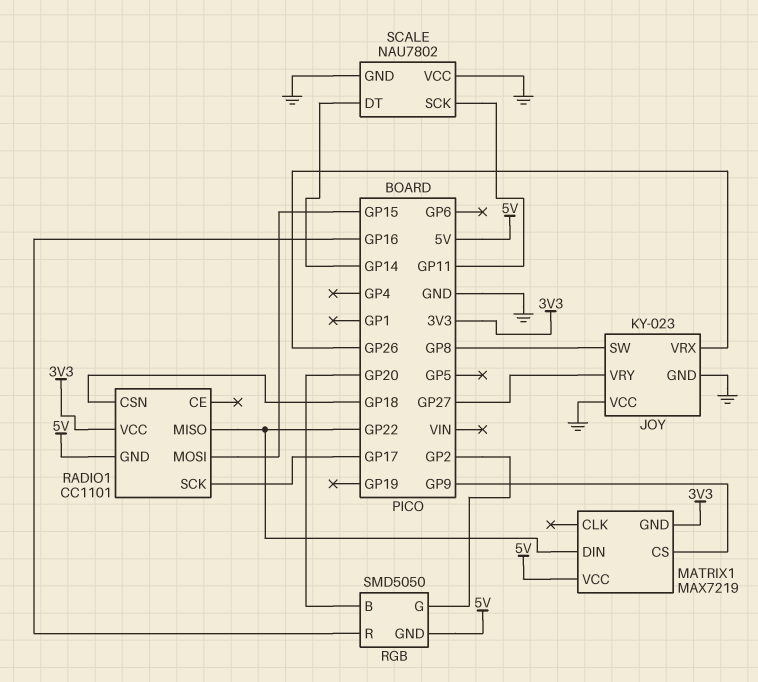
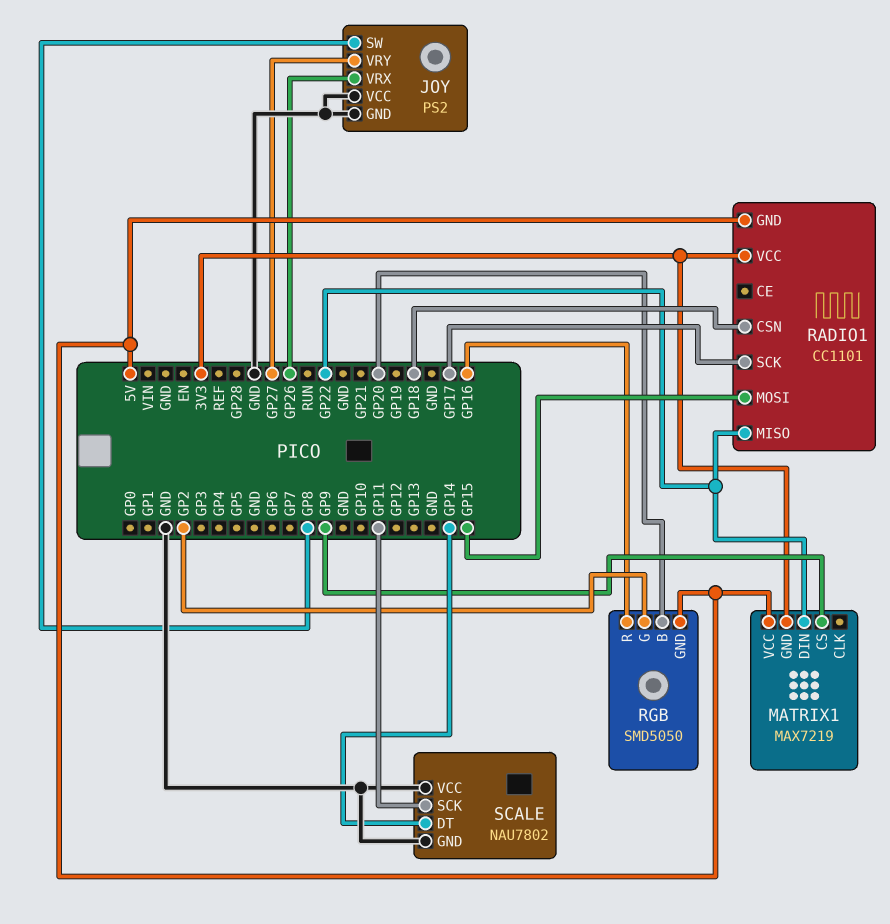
JOY: KY-023 -> PS2

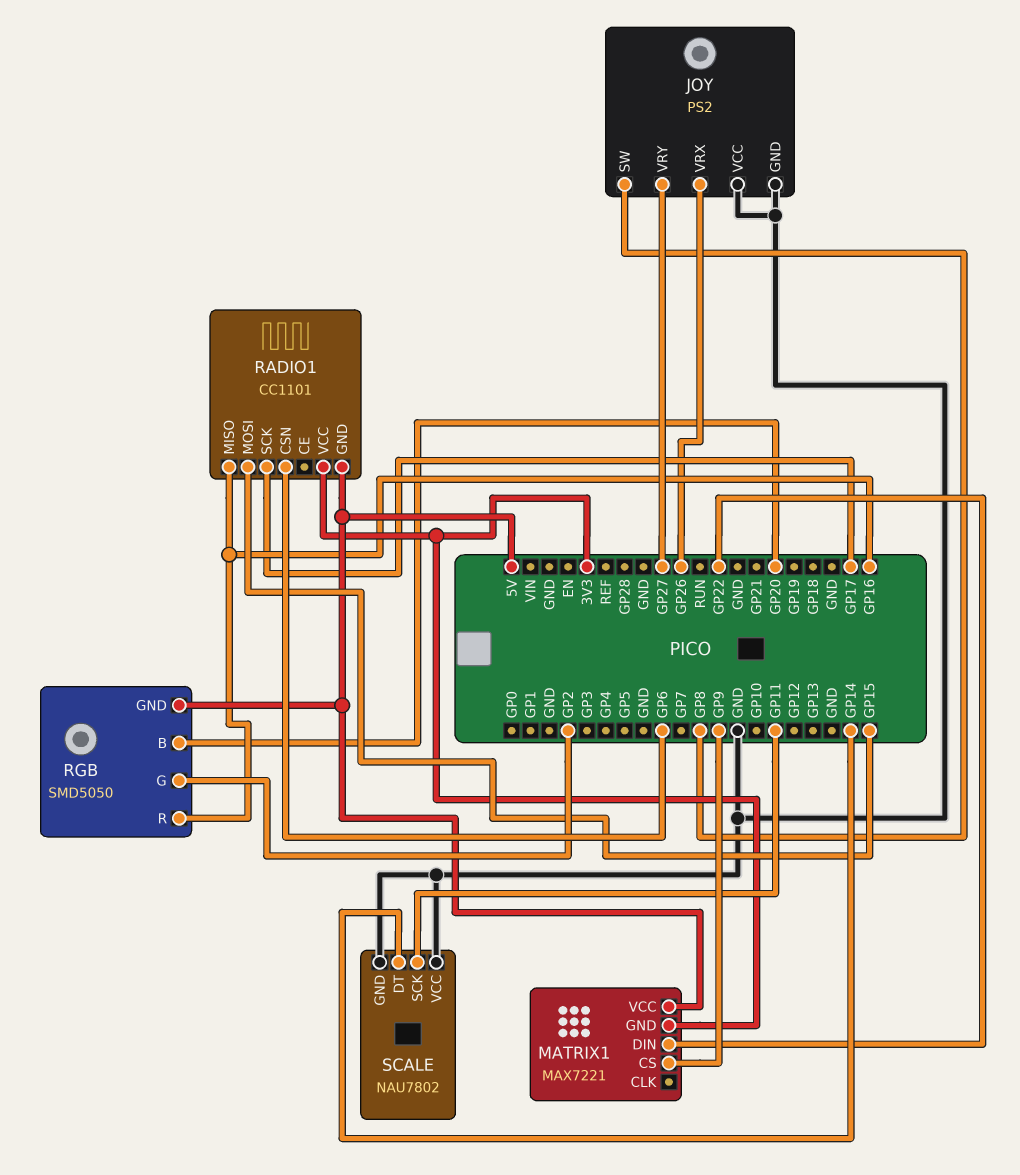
MATRIX1: MAX7219 -> MAX7221
RADIO1 pin CSN: GP18 -> GP6
RADIO1 pin MISO: GP22 -> GP16

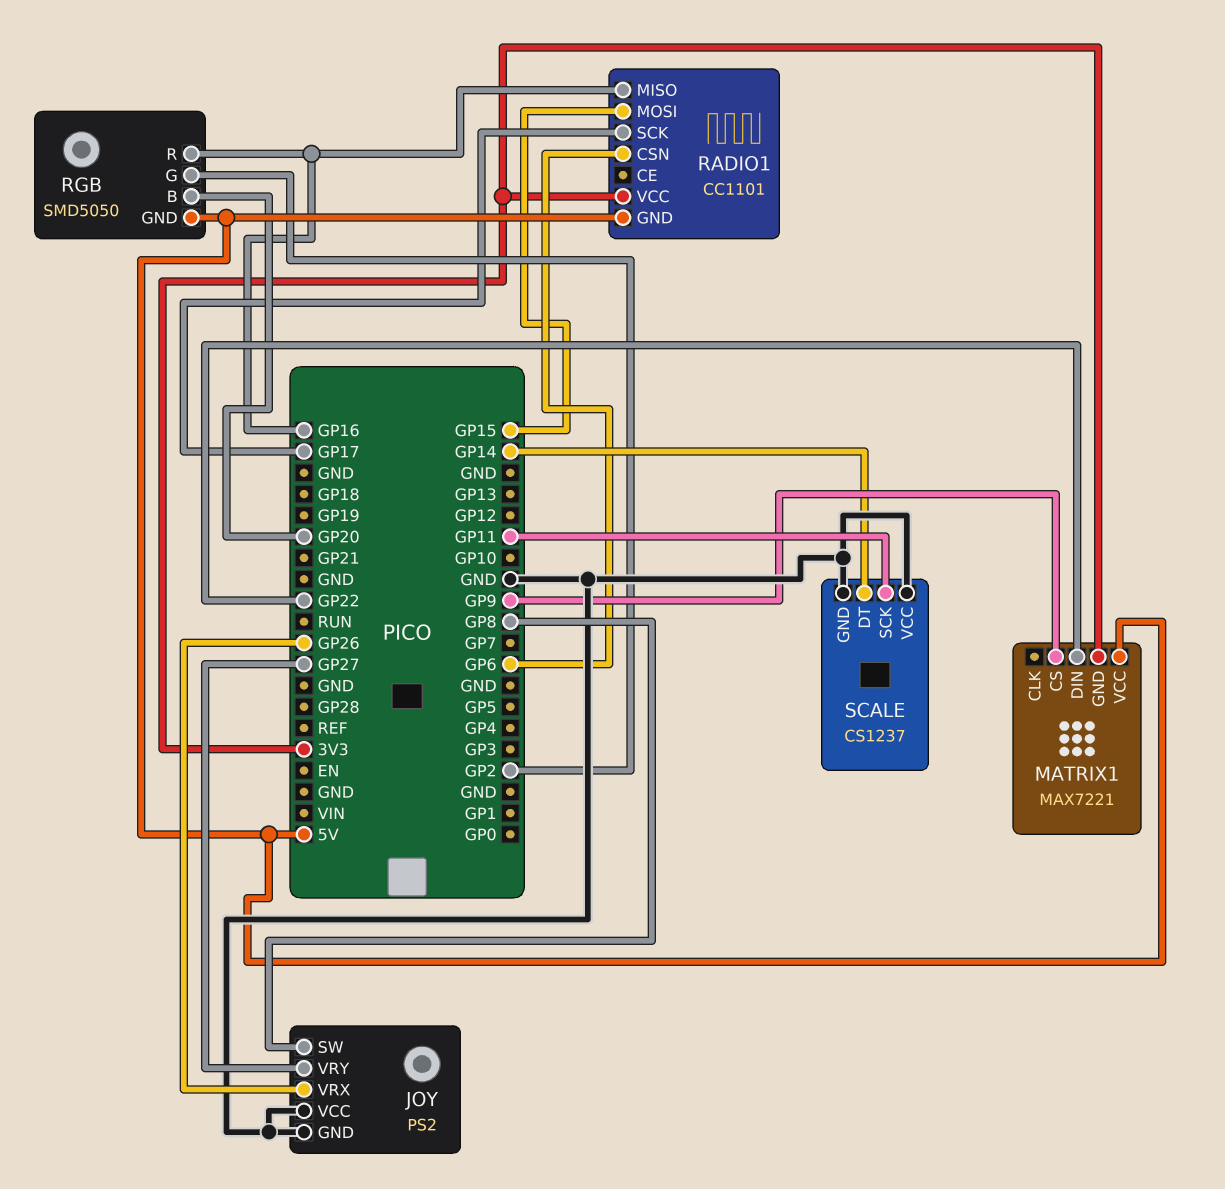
SCALE: NAU7802 -> CS1237

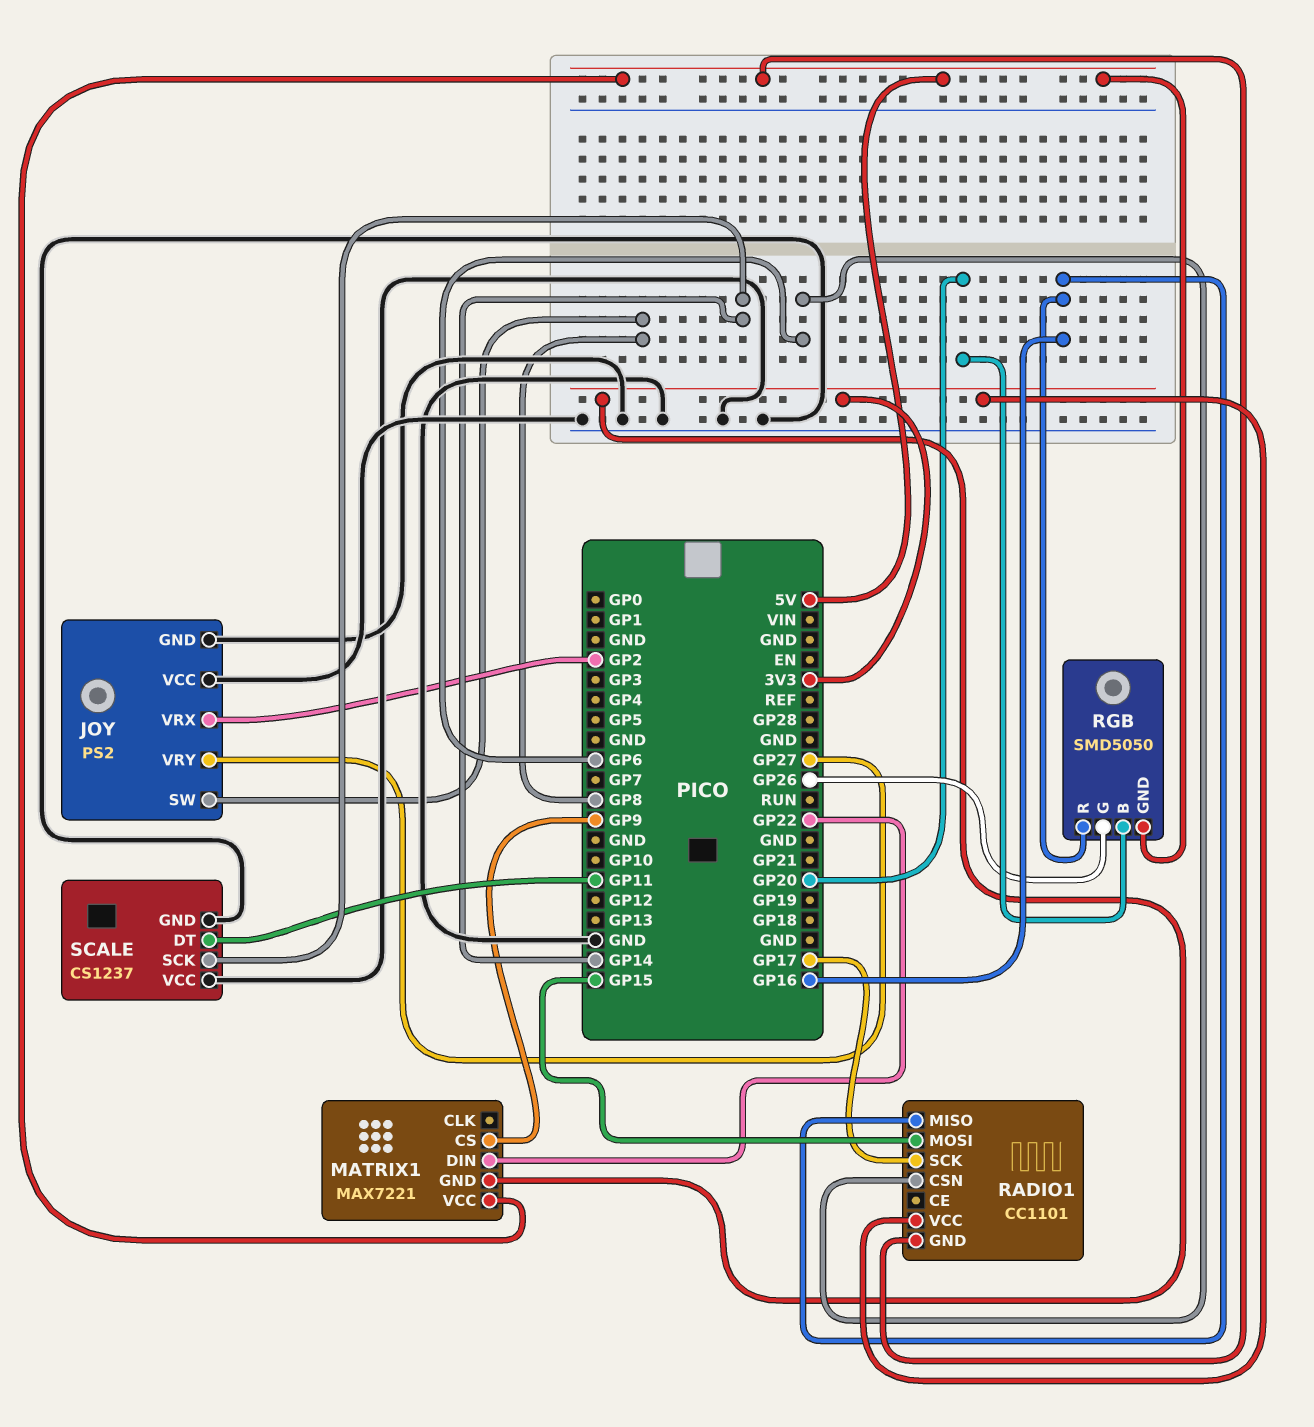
JOY pin VRX: GP26 -> GP2
RGB pin G: GP2 -> GP26
SCALE pin DT: GP14 -> GP11
SCALE pin SCK: GP11 -> GP14

